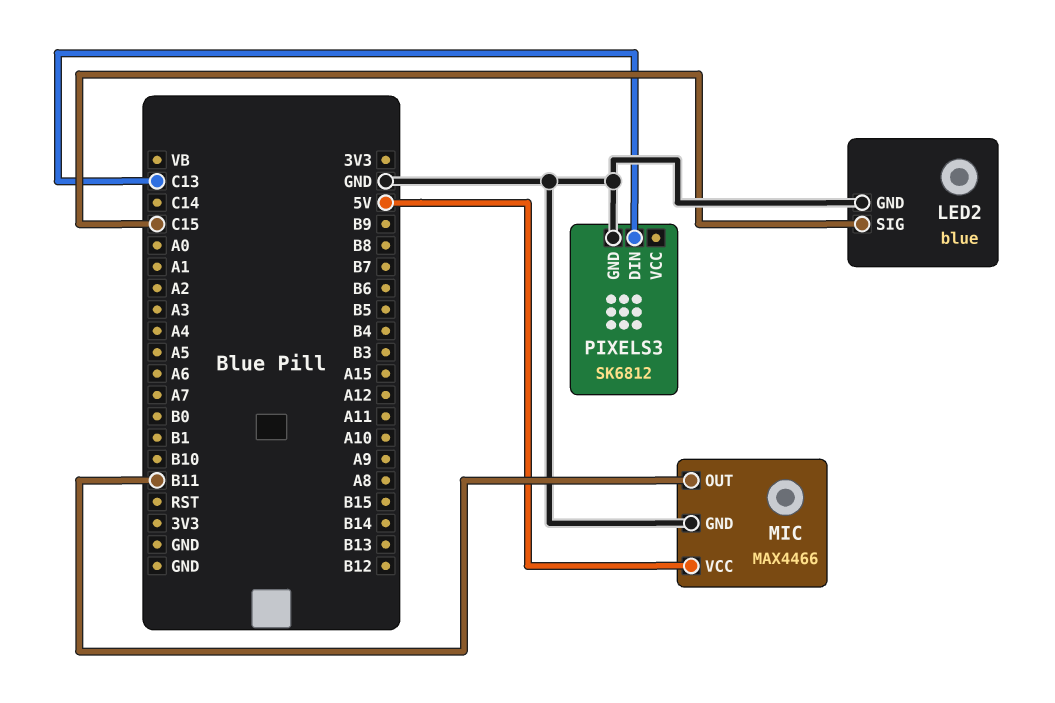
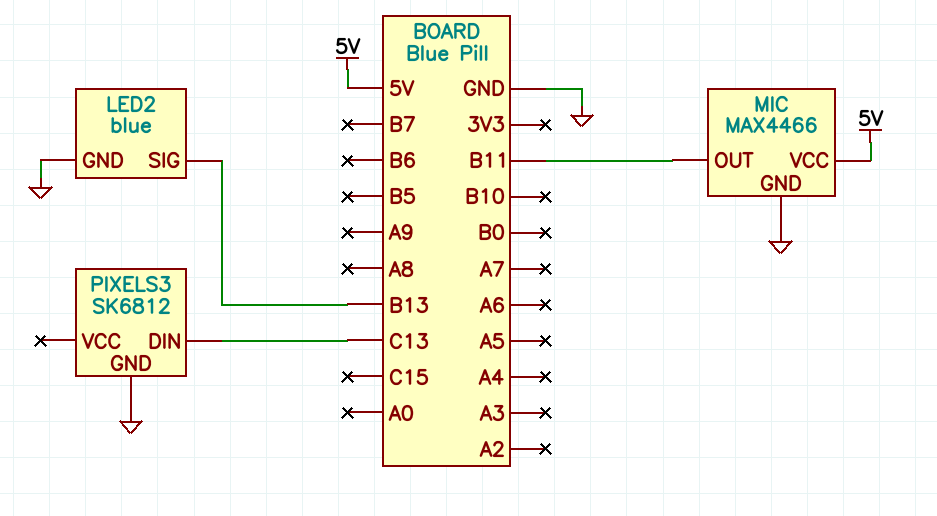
LED2 pin SIG: C15 -> B13

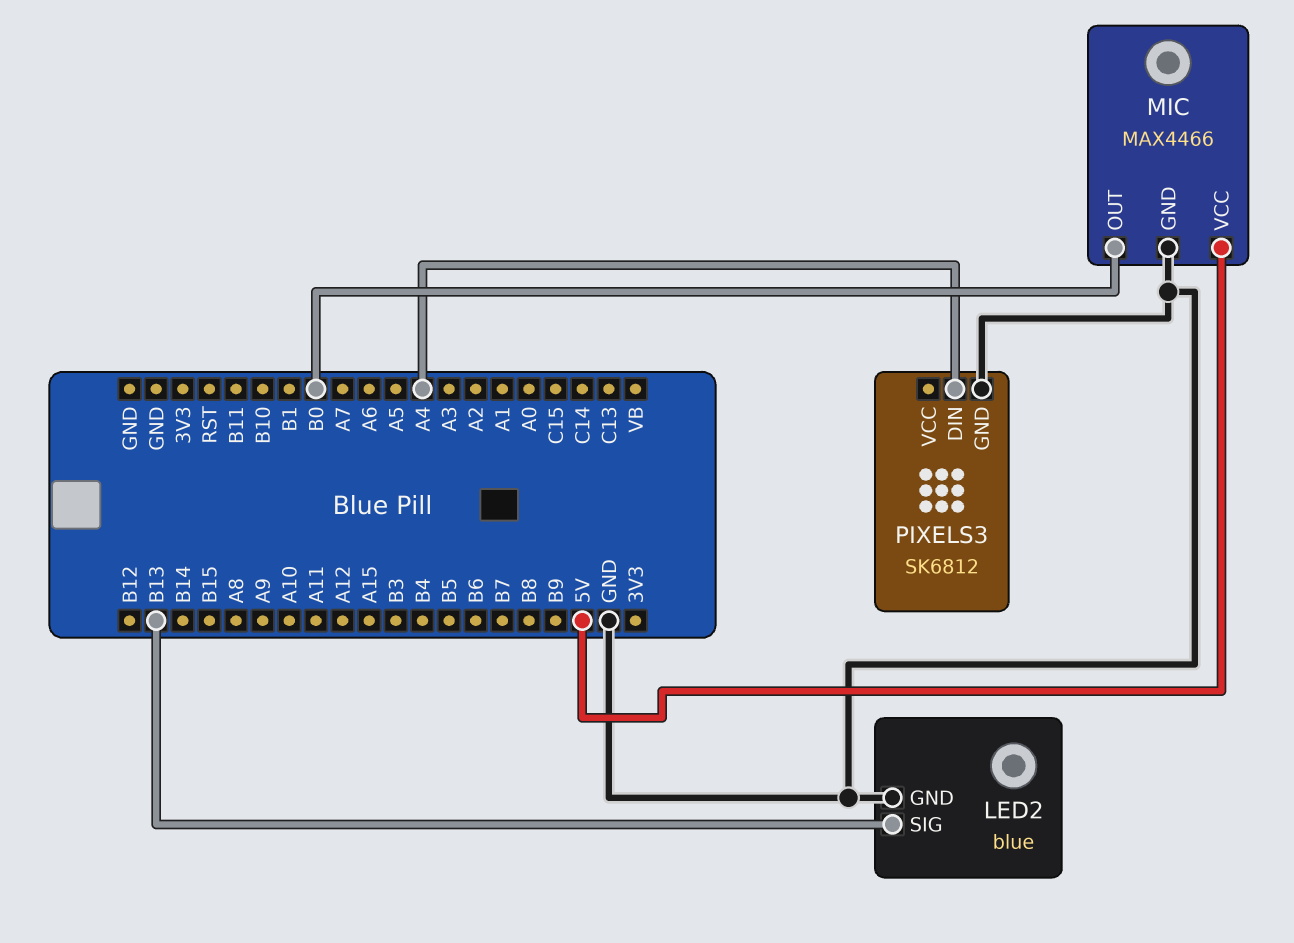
MIC pin OUT: B11 -> B0
PIXELS3 pin DIN: C13 -> A4

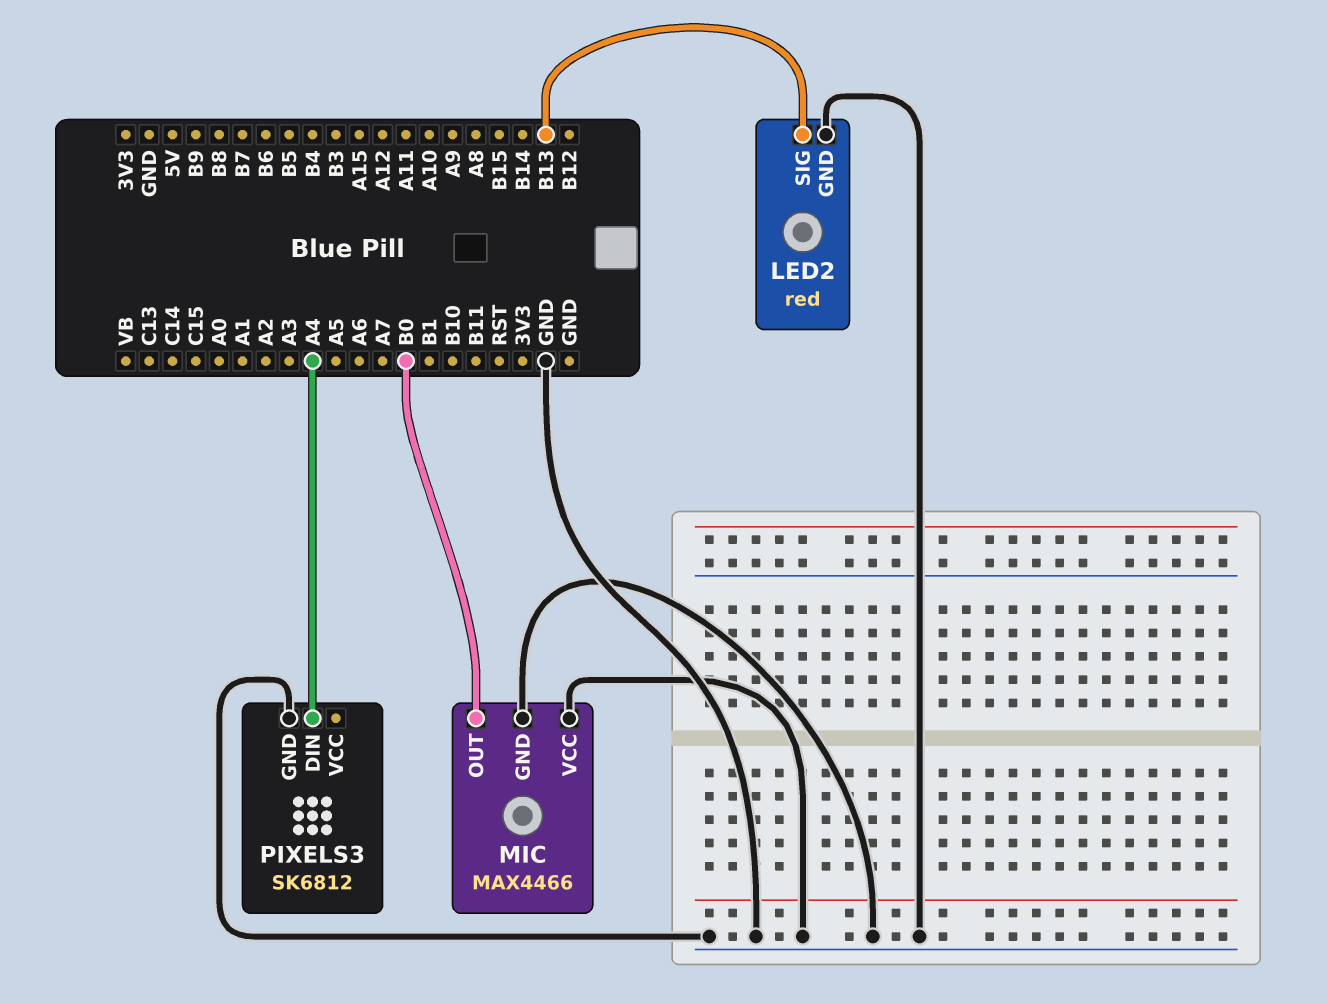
LED2: blue -> red
MIC pin VCC: 5V -> GND

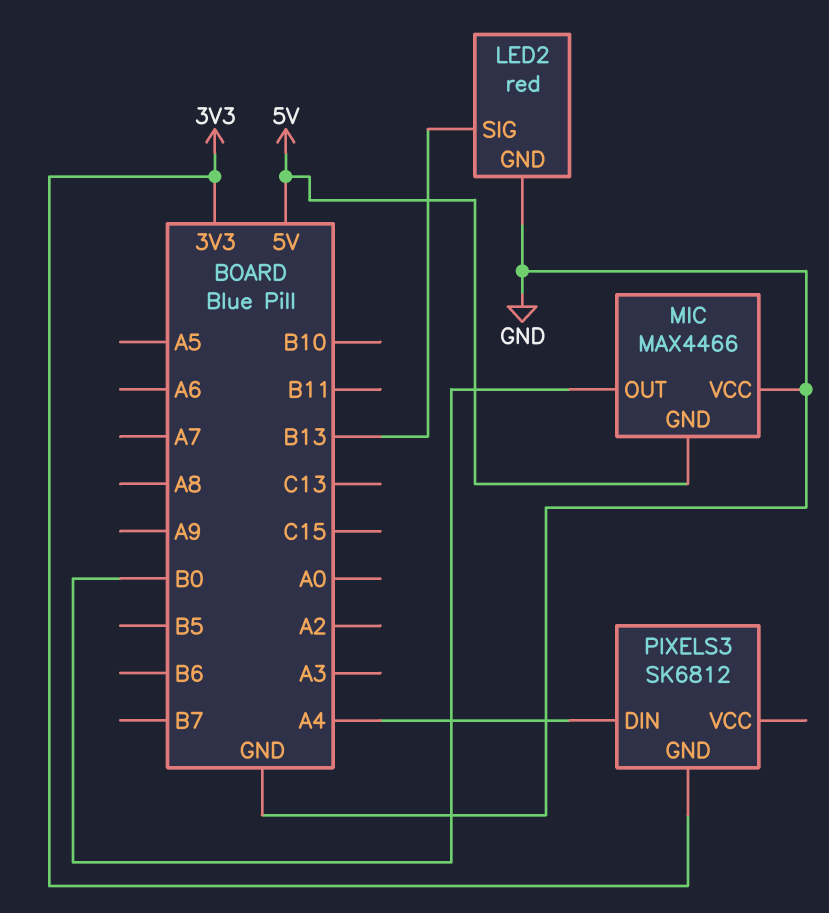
MIC pin GND: GND -> 5V
PIXELS3 pin GND: GND -> 3V3

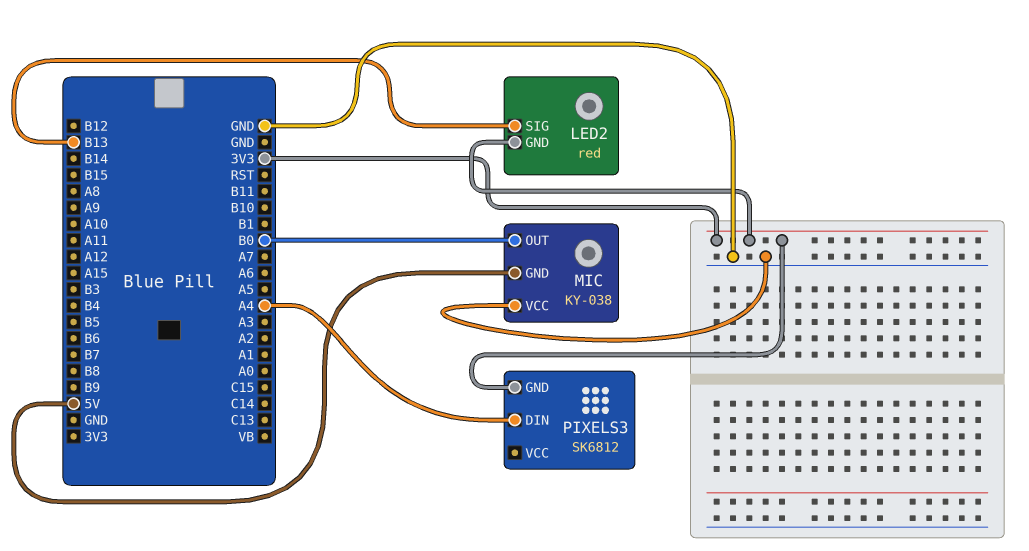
LED2 pin GND: GND -> 3V3
MIC: MAX4466 -> KY-038

